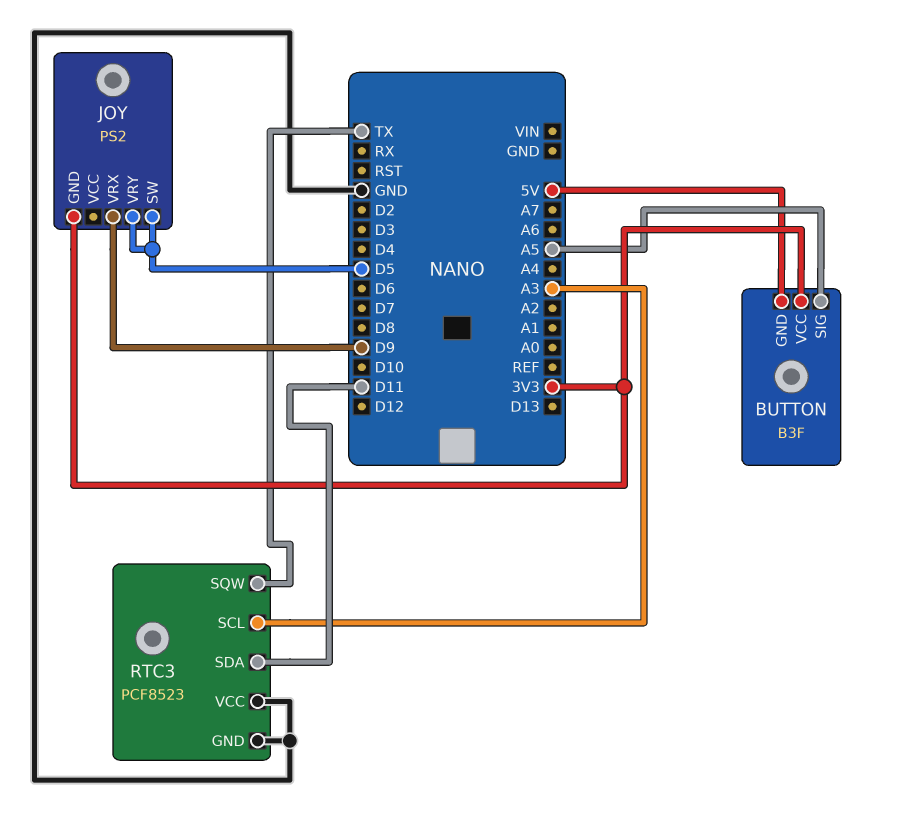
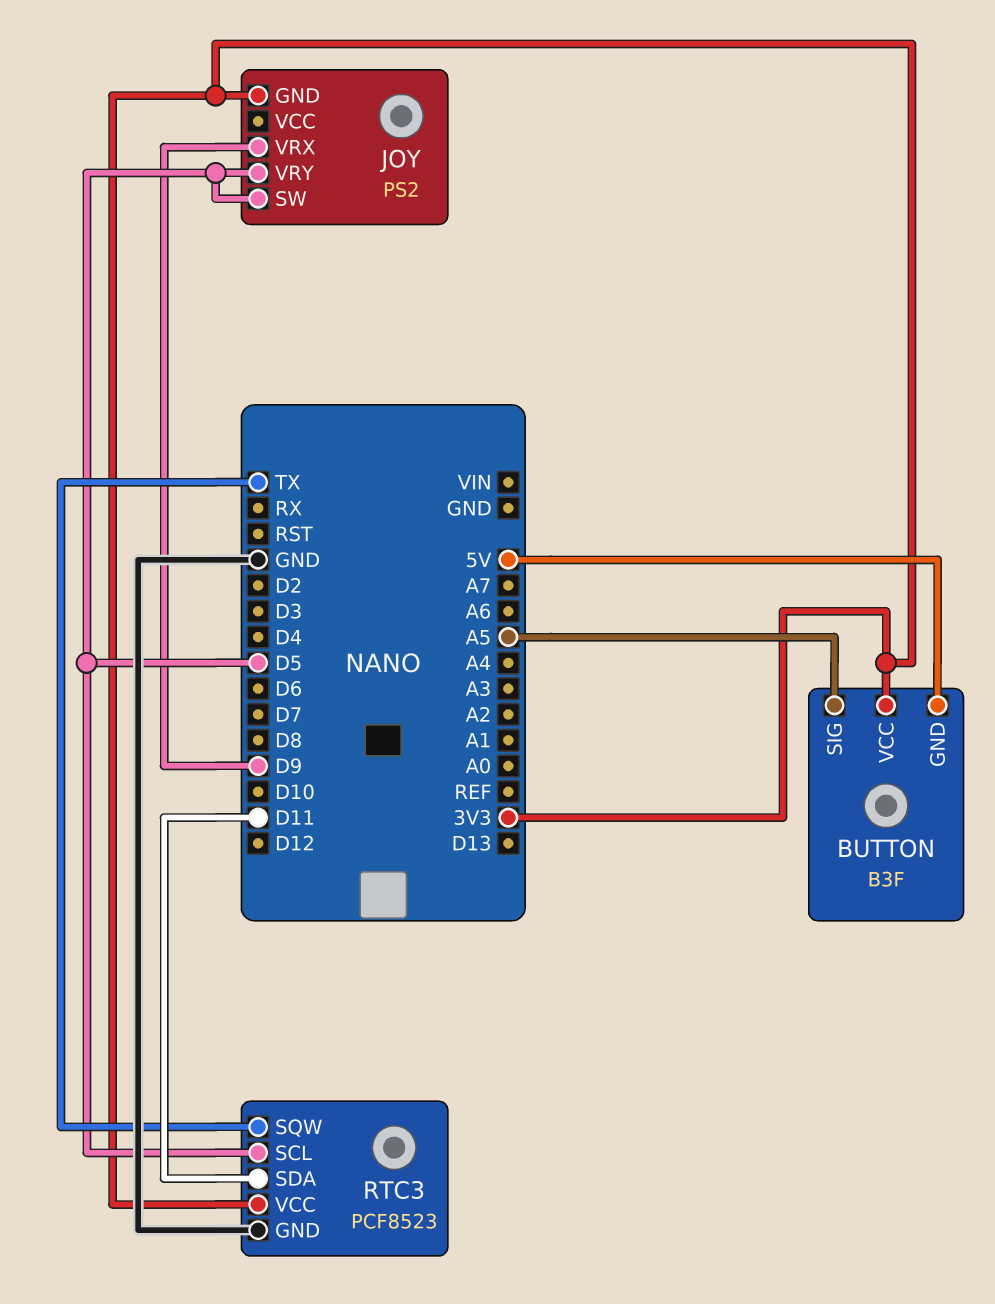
RTC3 pin SCL: A3 -> D5
RTC3 pin VCC: GND -> 3V3

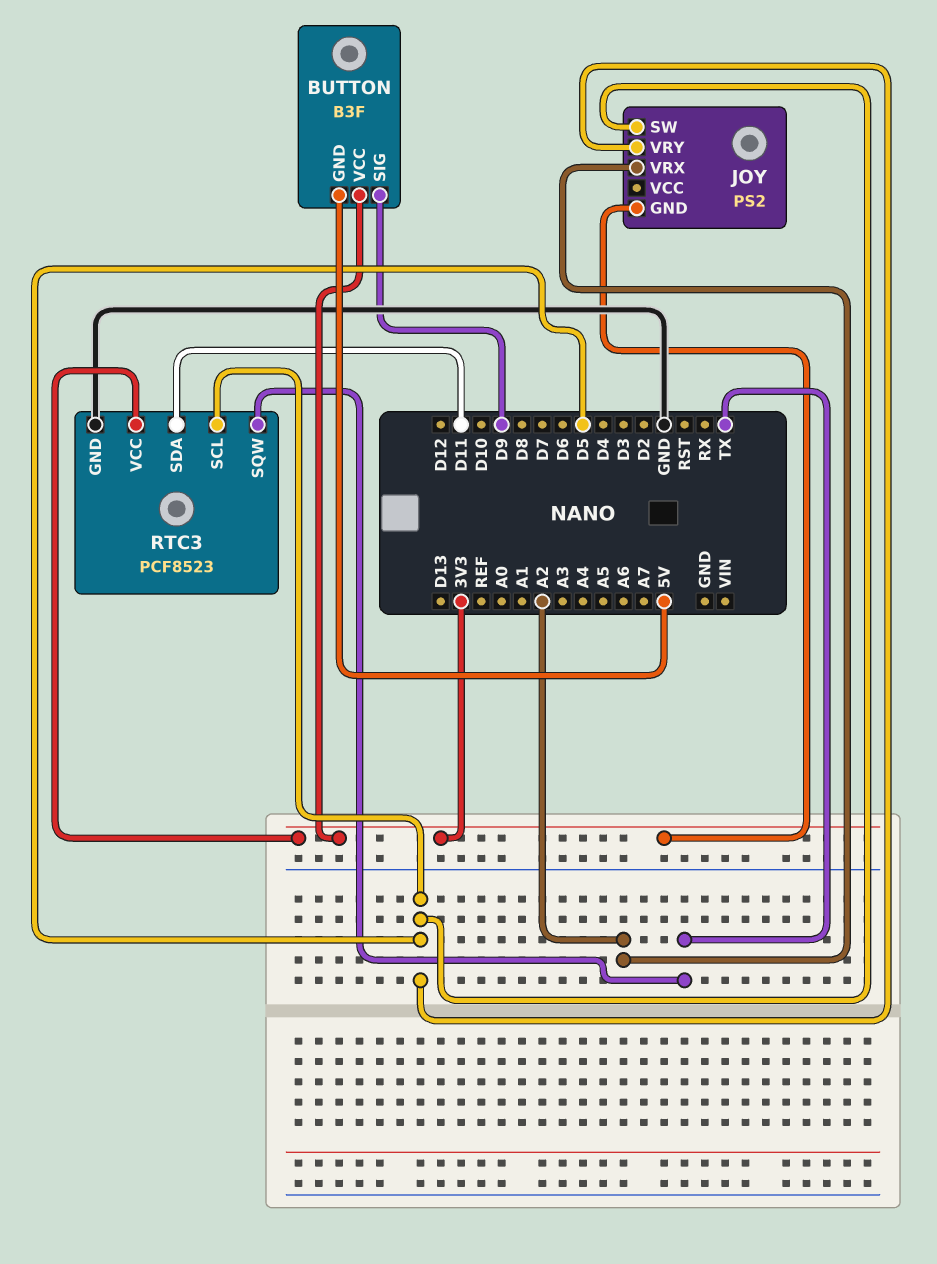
BUTTON pin SIG: A5 -> D9
JOY pin VRX: D9 -> A2

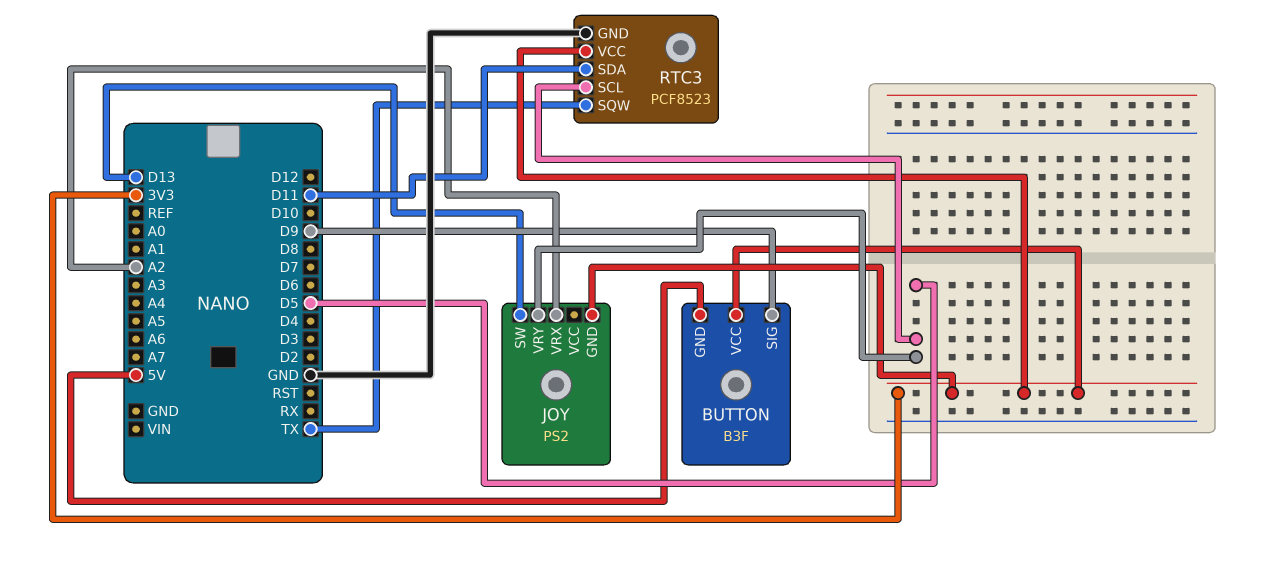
JOY pin SW: D5 -> D13

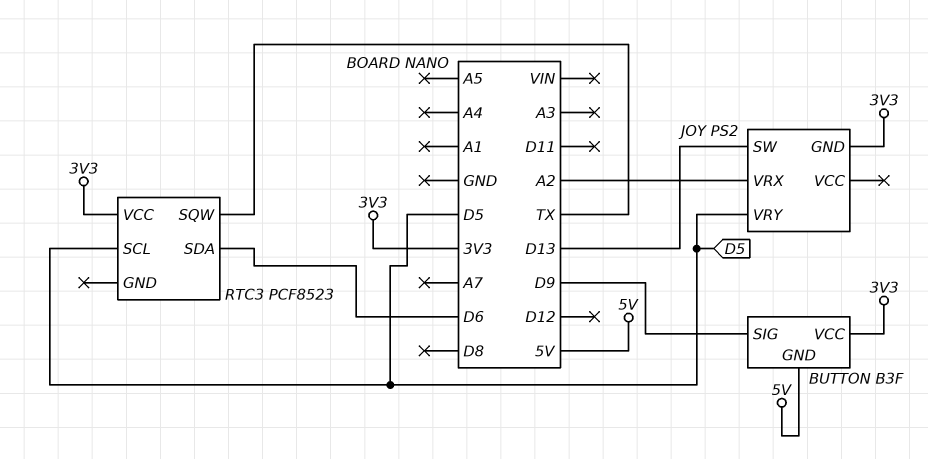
RTC3 pin GND: GND -> none
RTC3 pin SDA: D11 -> D6

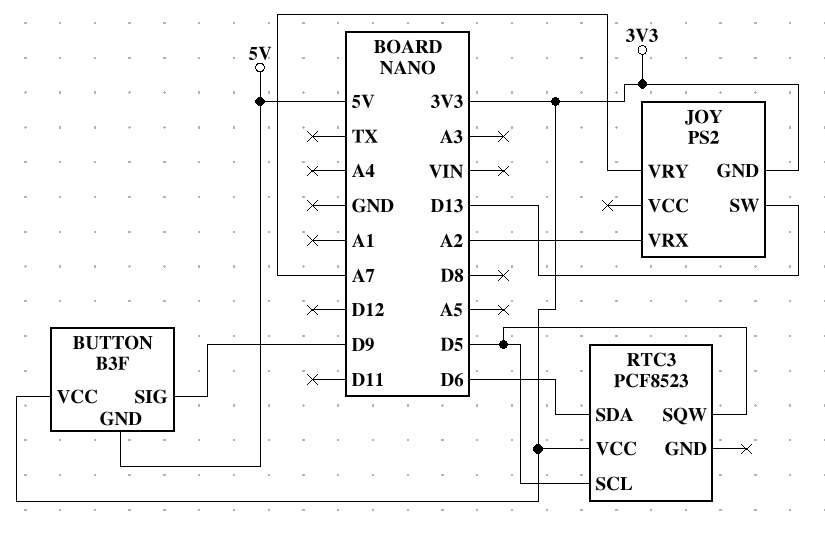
JOY pin VRY: D5 -> A7
RTC3 pin SQW: TX -> D5

